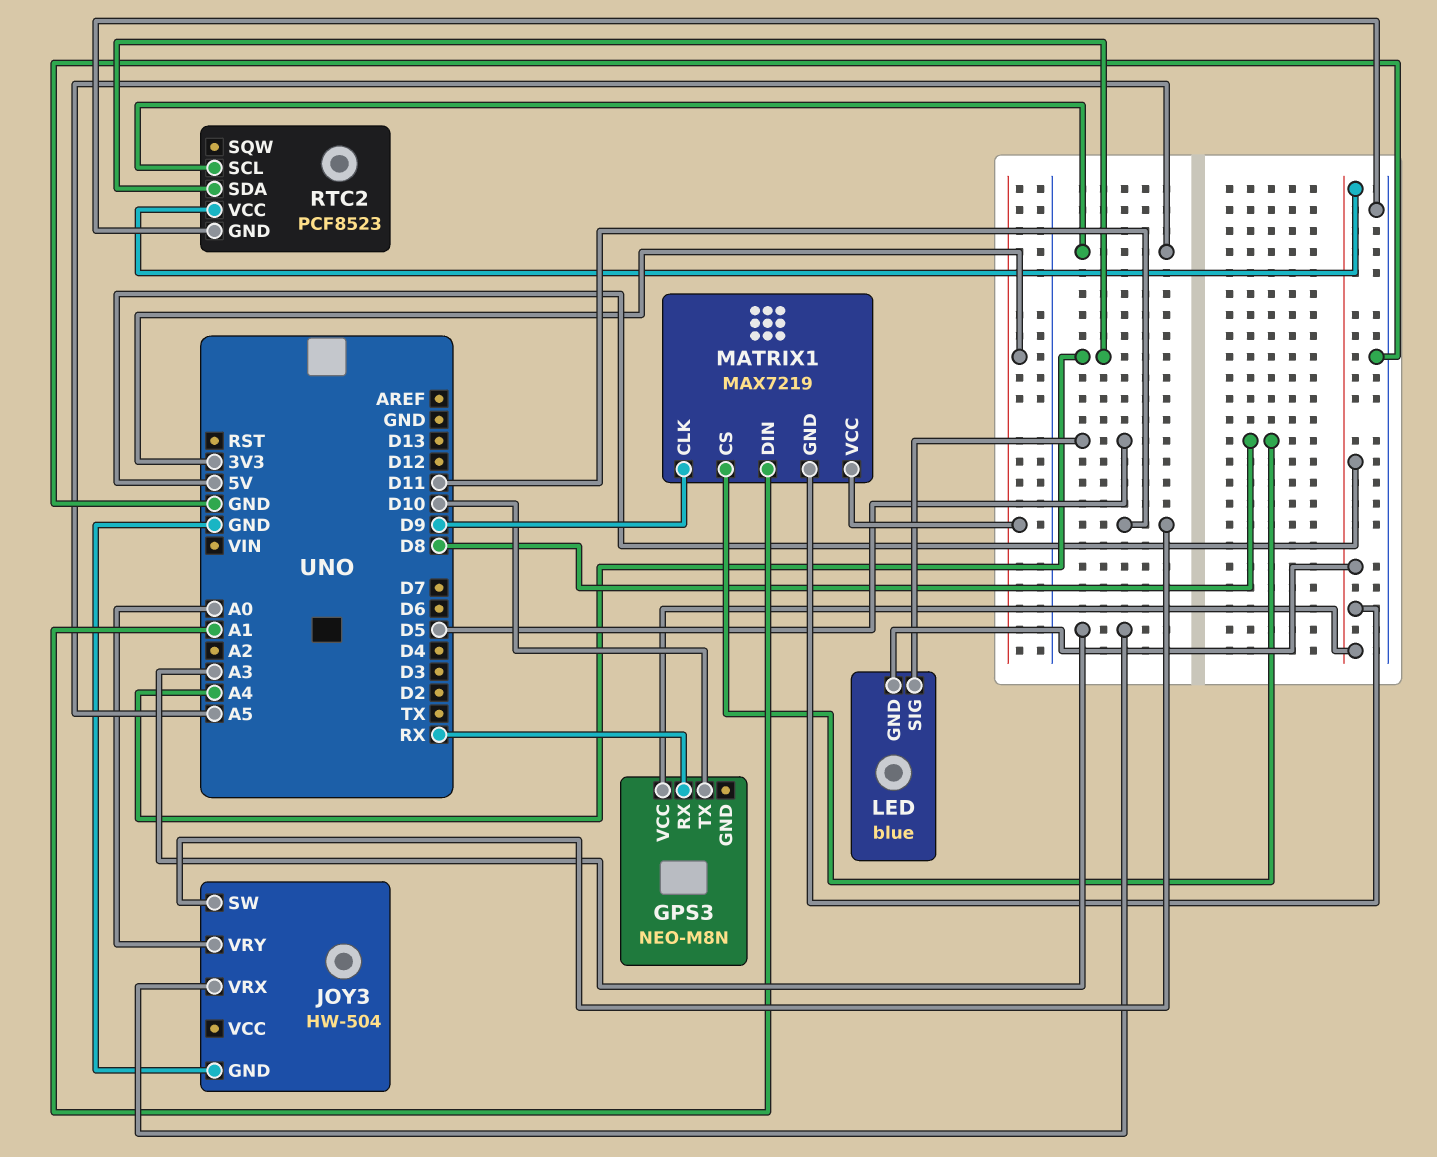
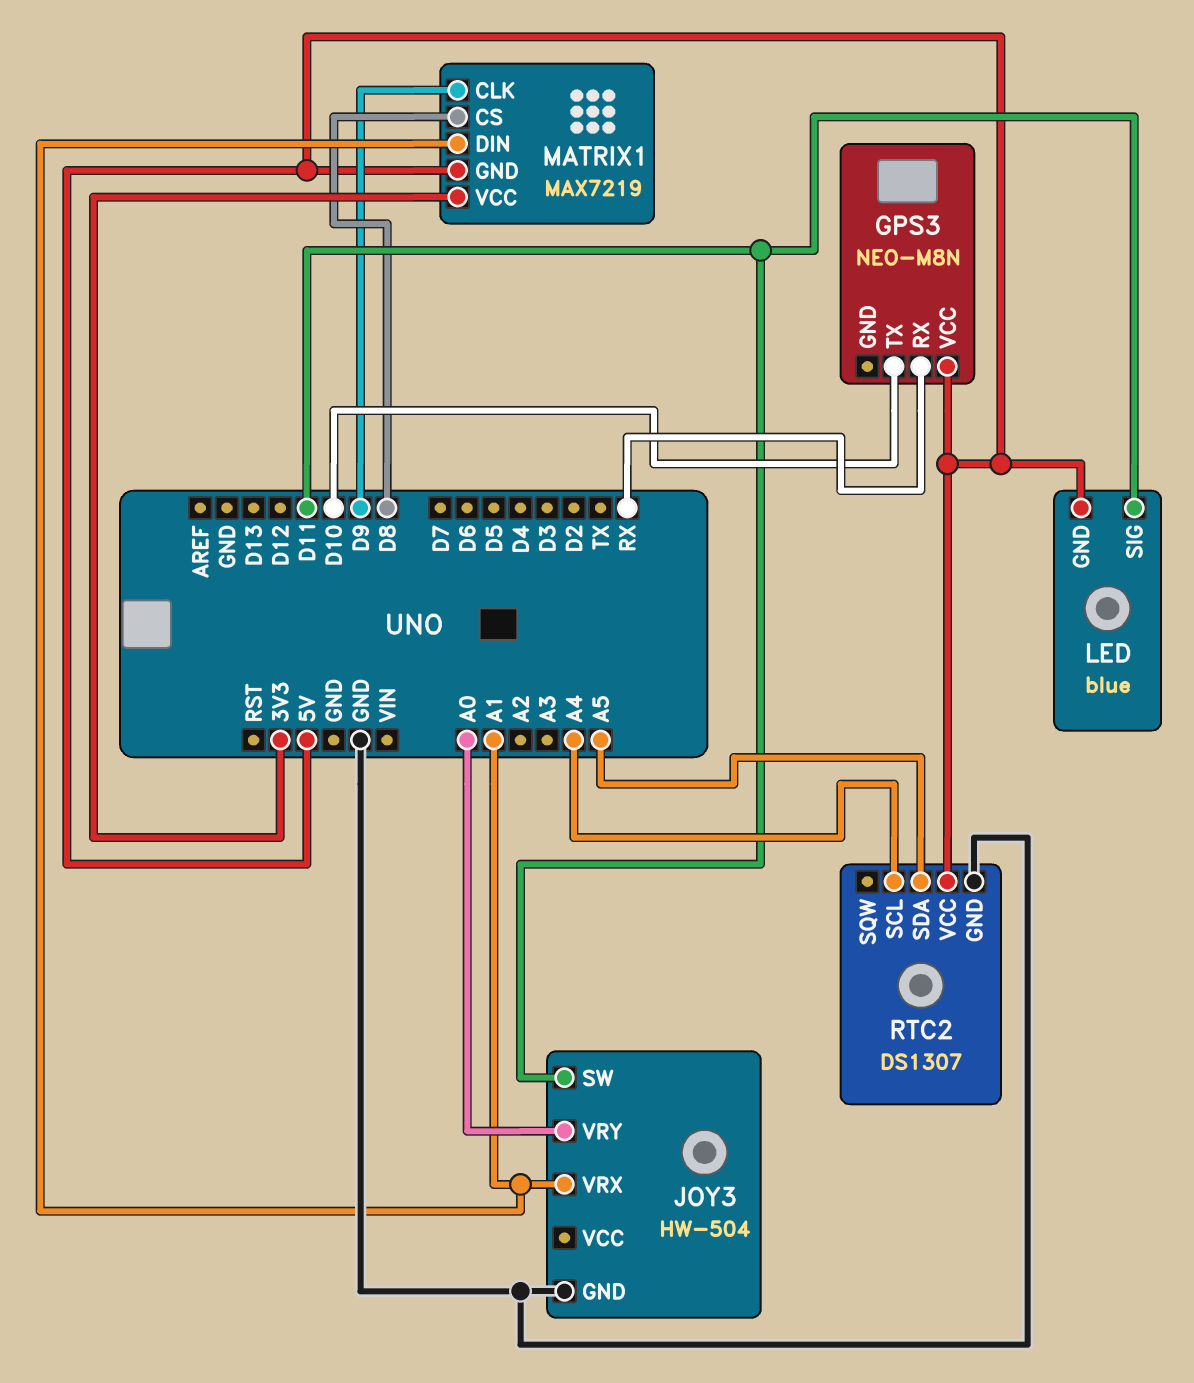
JOY3 pin VRX: A3 -> A1
LED pin SIG: D5 -> D11
RTC2: PCF8523 -> DS1307
RTC2 pin SCL: A5 -> A4
RTC2 pin SDA: A4 -> A5

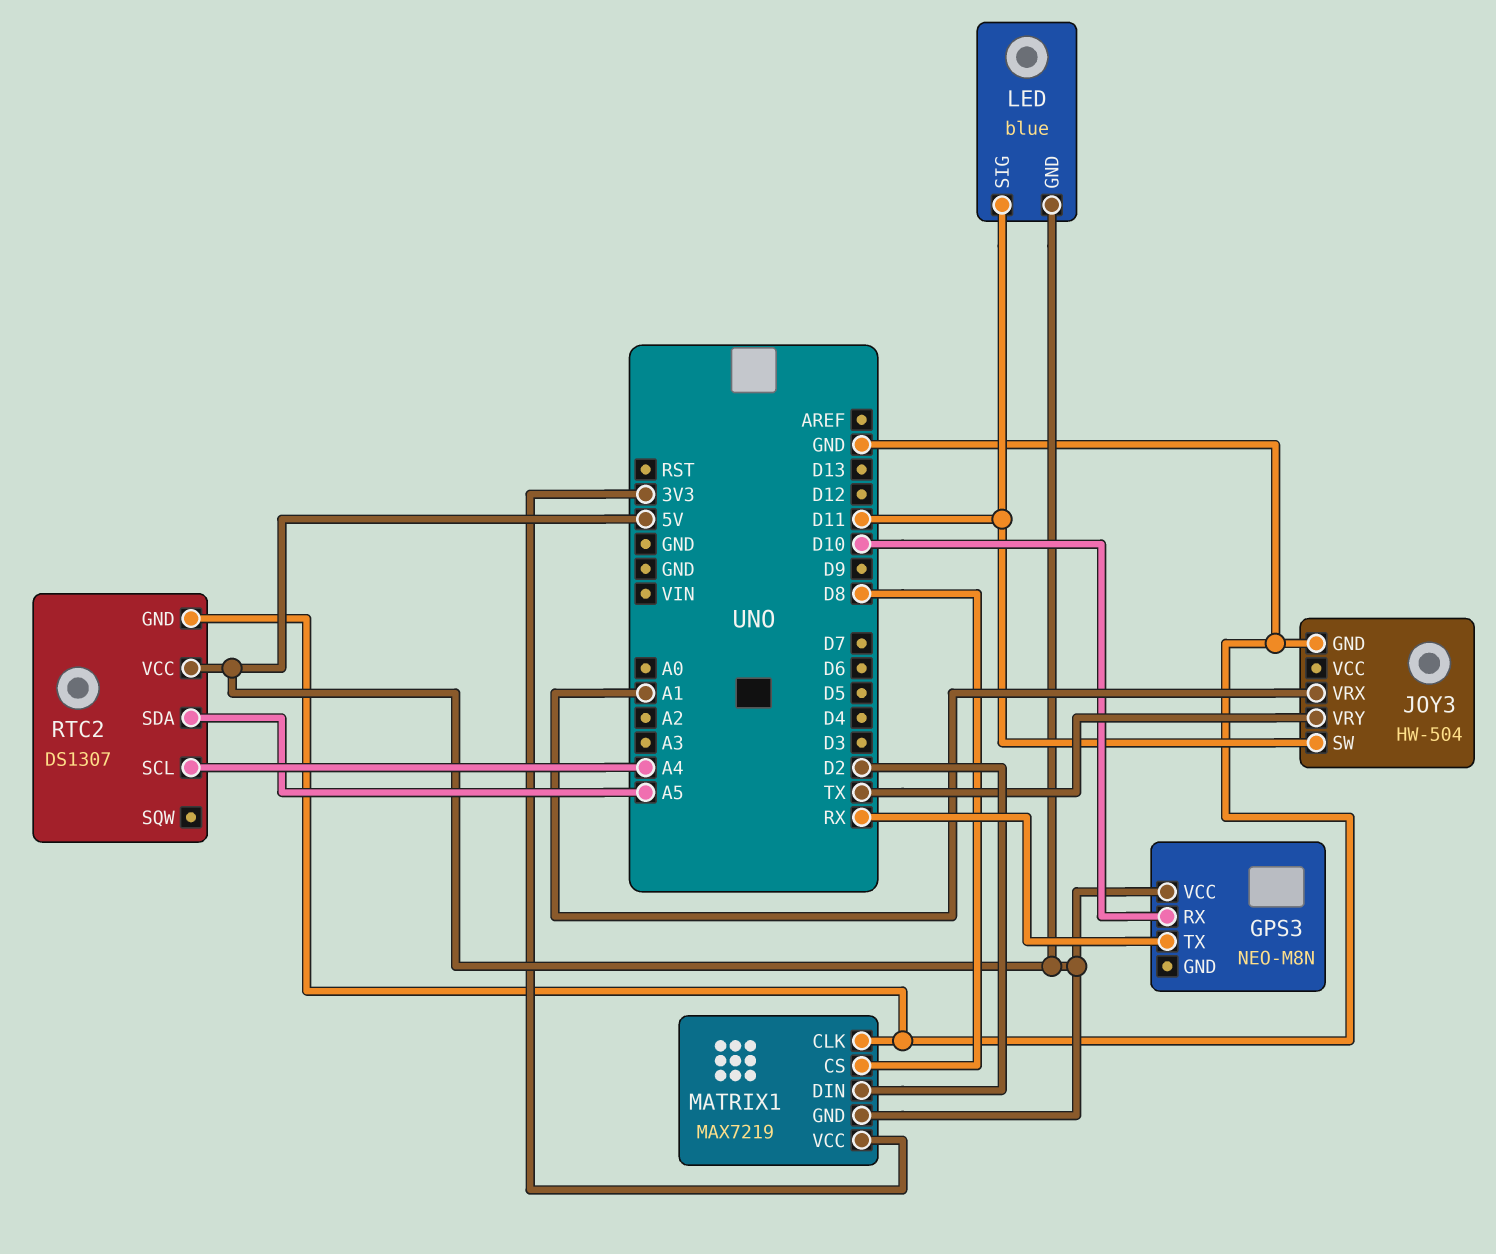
GPS3 pin RX: RX -> D10
GPS3 pin TX: D10 -> RX
JOY3 pin VRY: A0 -> TX
MATRIX1 pin CLK: D9 -> GND
MATRIX1 pin DIN: A1 -> D2

